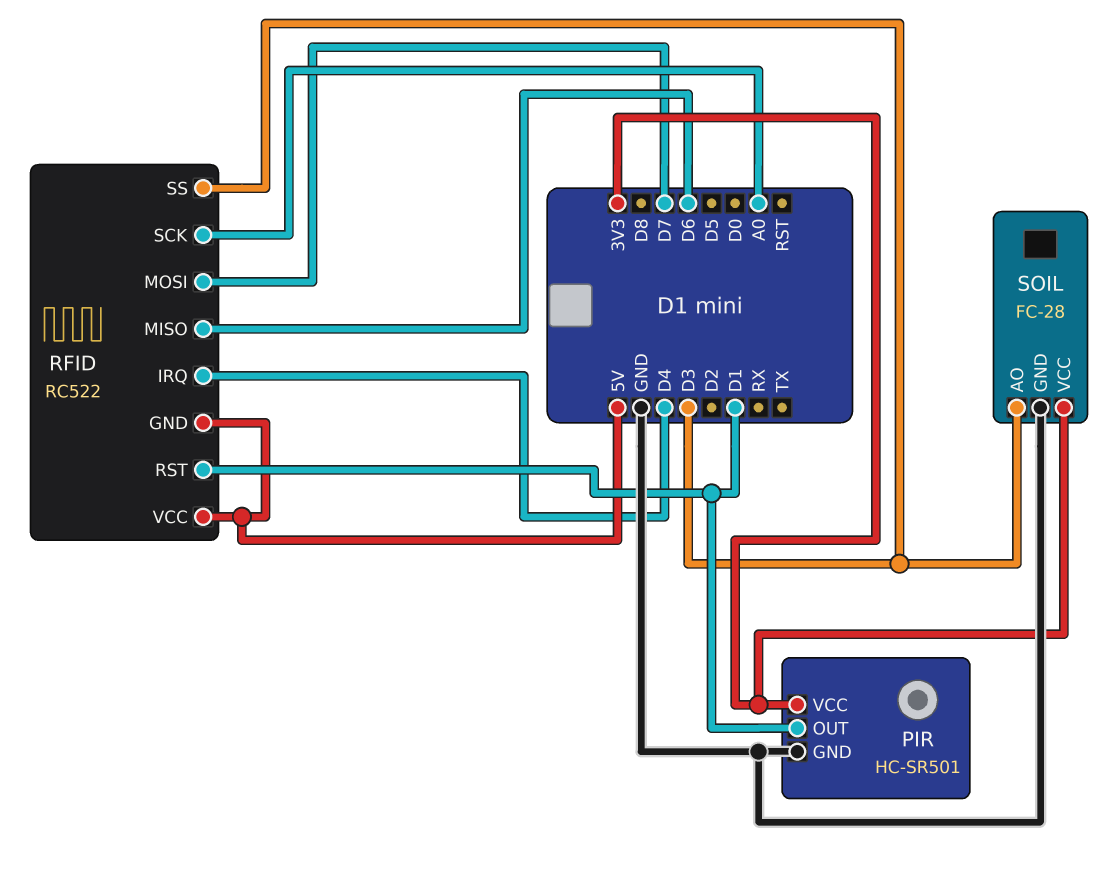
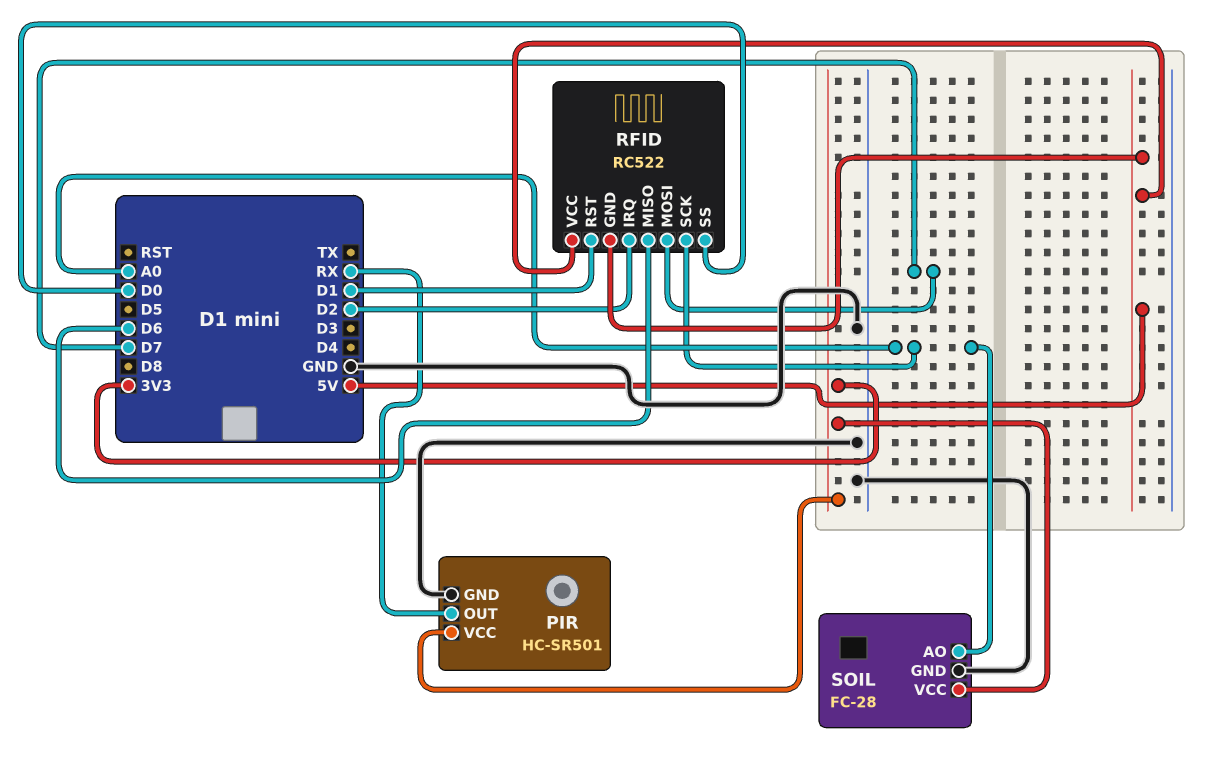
PIR pin OUT: D1 -> RX
RFID pin IRQ: D4 -> D2
RFID pin SS: D3 -> D0
SOIL pin AO: D3 -> A0

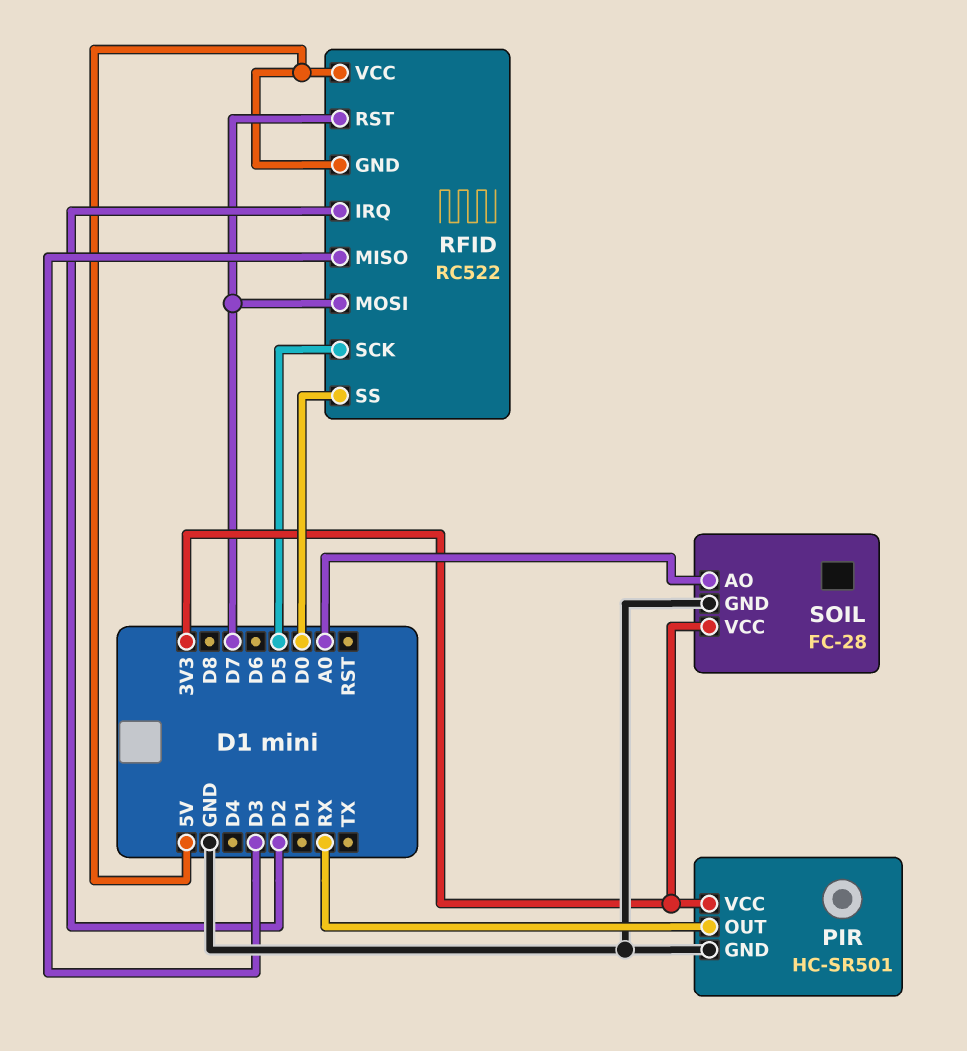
RFID pin MISO: D6 -> D3
RFID pin RST: D1 -> D7
RFID pin SCK: A0 -> D5

